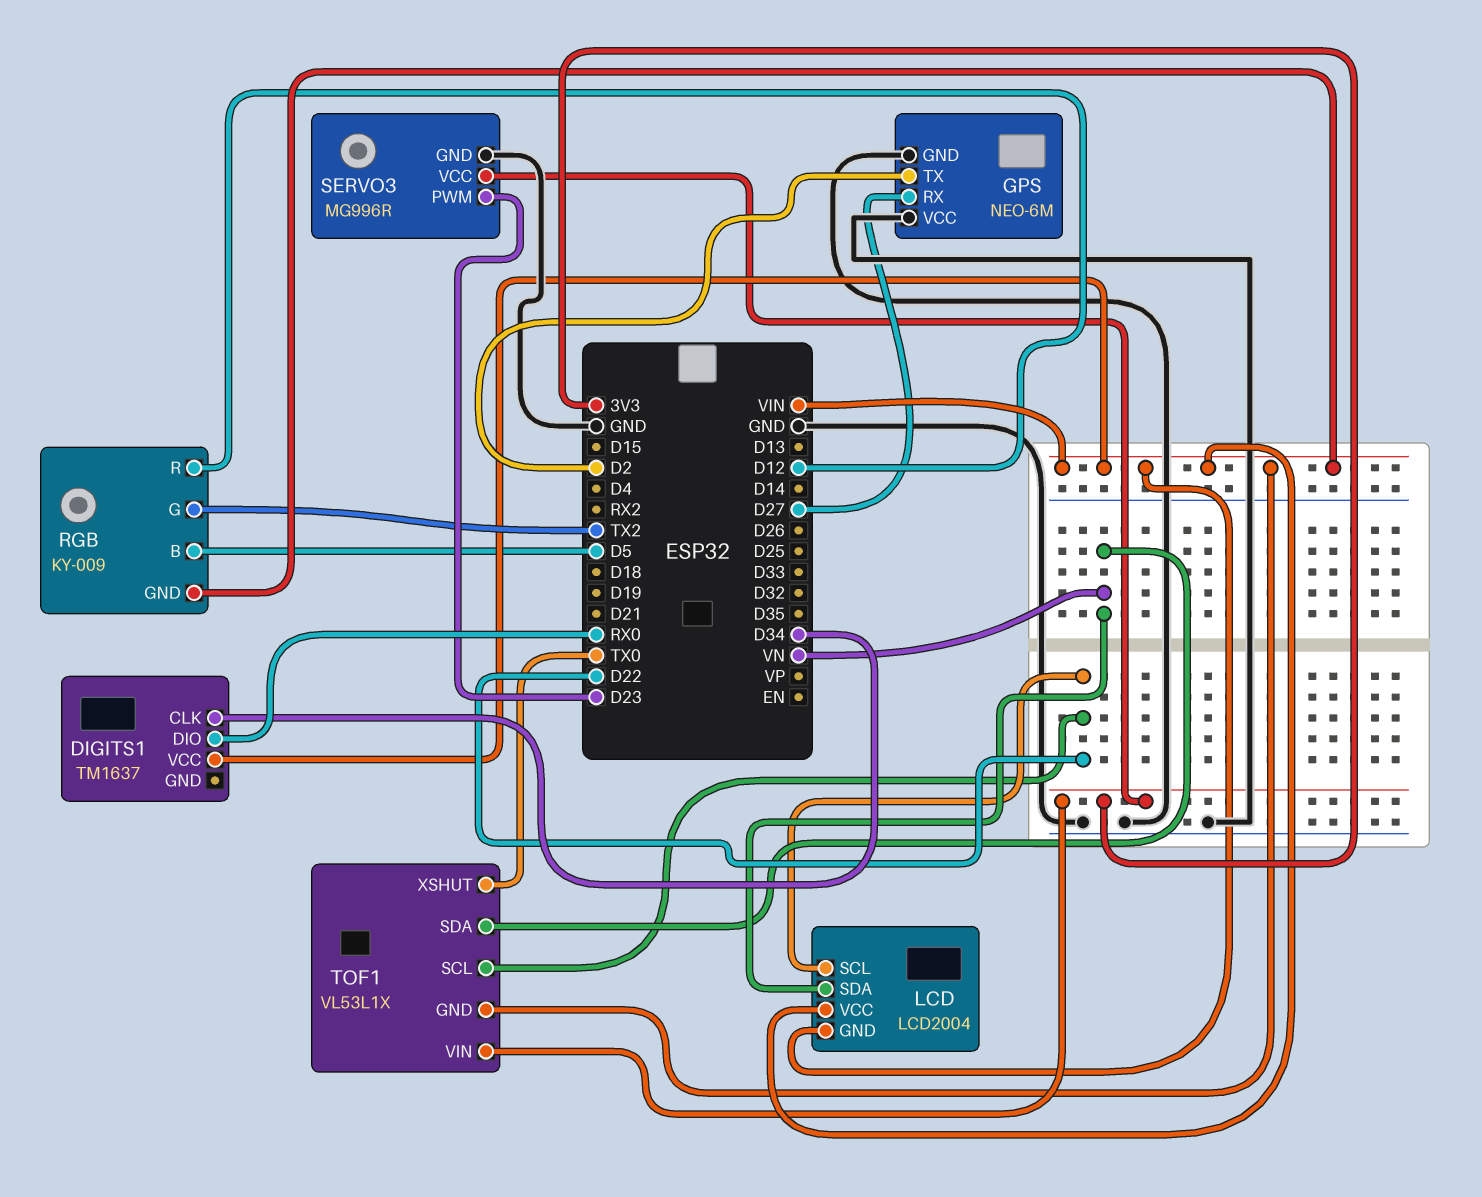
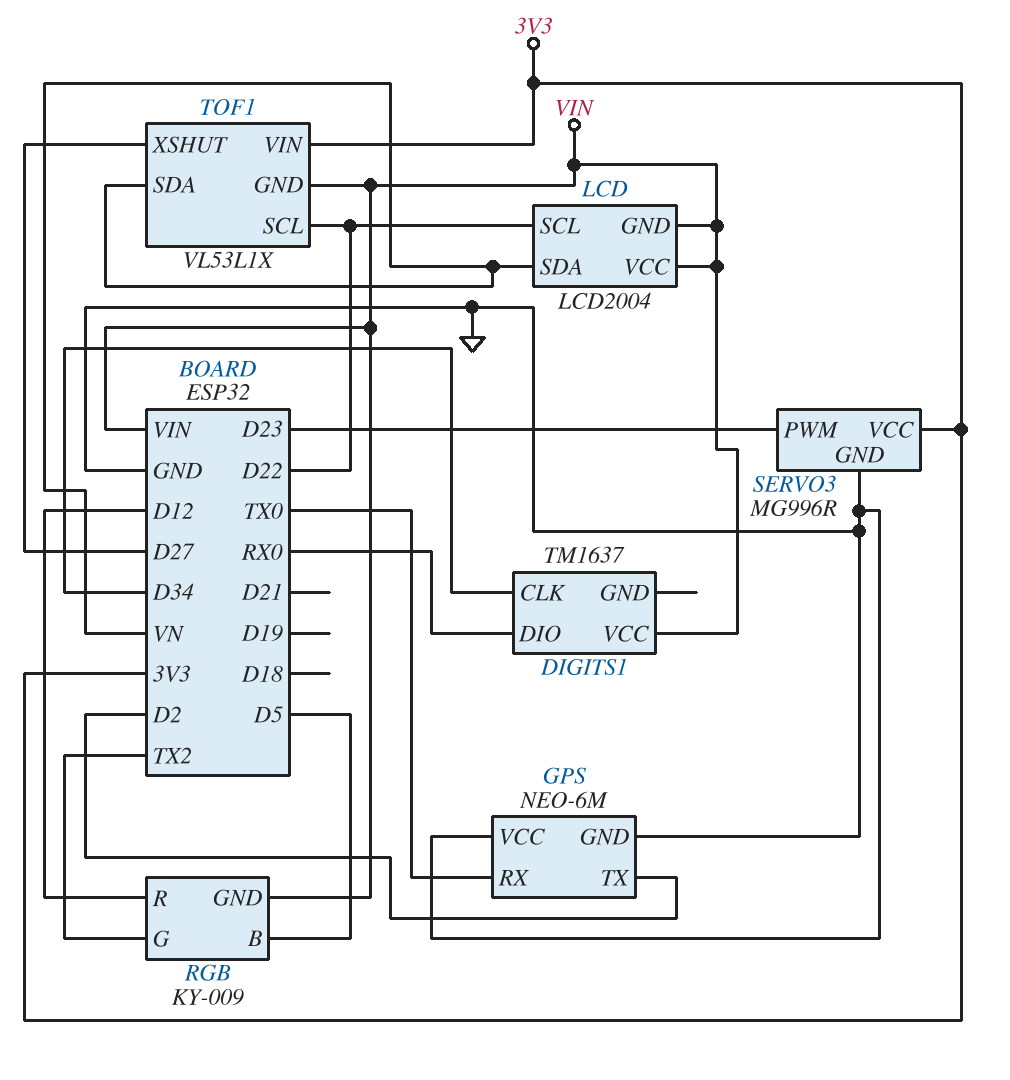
GPS pin RX: D27 -> TX0
TOF1 pin XSHUT: TX0 -> D27

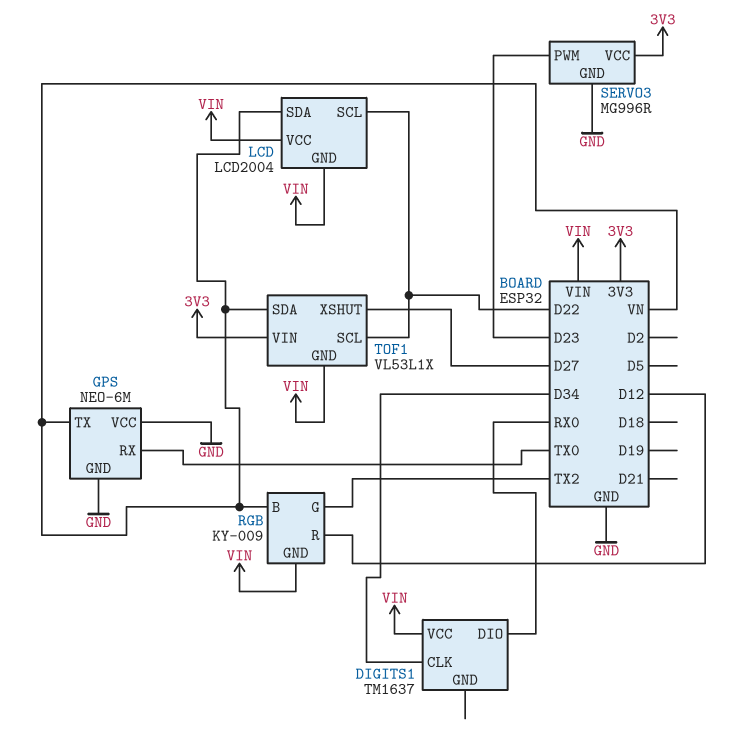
GPS pin TX: D2 -> VN
RGB pin B: D5 -> VN

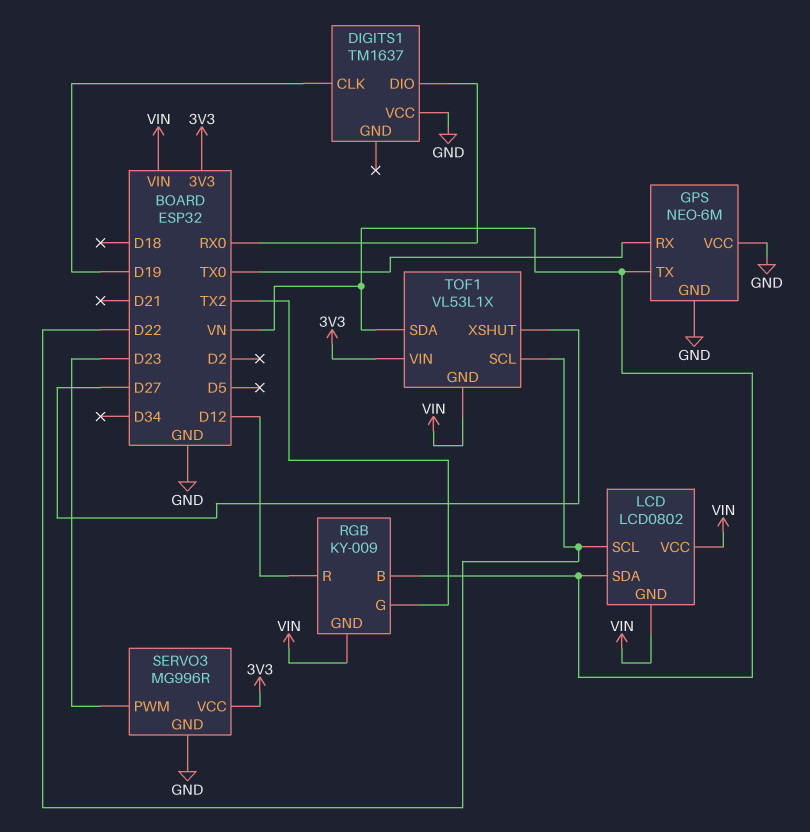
DIGITS1 pin CLK: D34 -> D19
DIGITS1 pin VCC: VIN -> GND
LCD: LCD2004 -> LCD0802

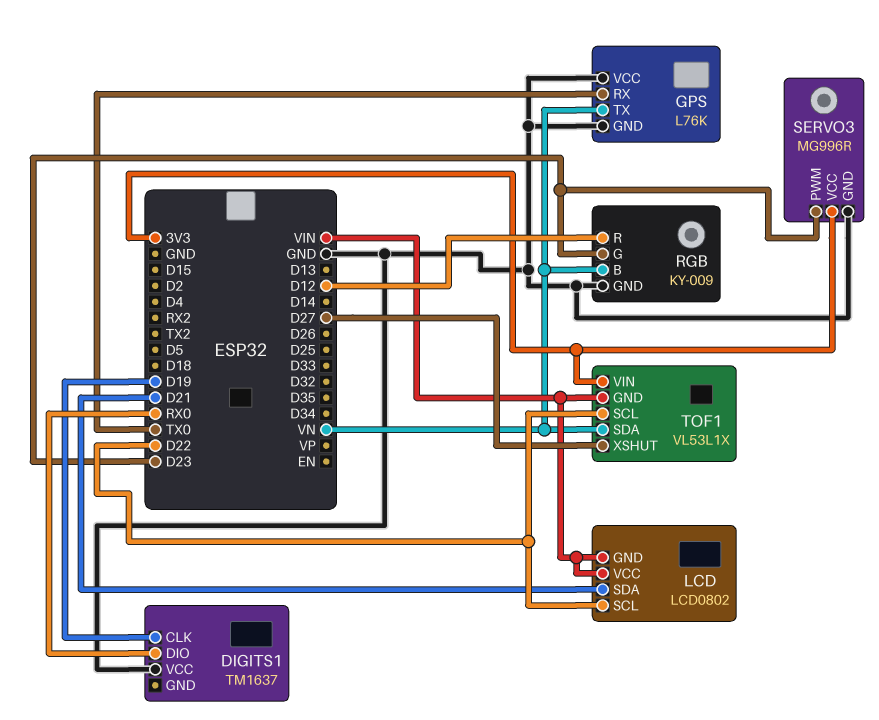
GPS: NEO-6M -> L76K
LCD pin SDA: VN -> D21
RGB pin G: TX2 -> D23
RGB pin GND: VIN -> GND

